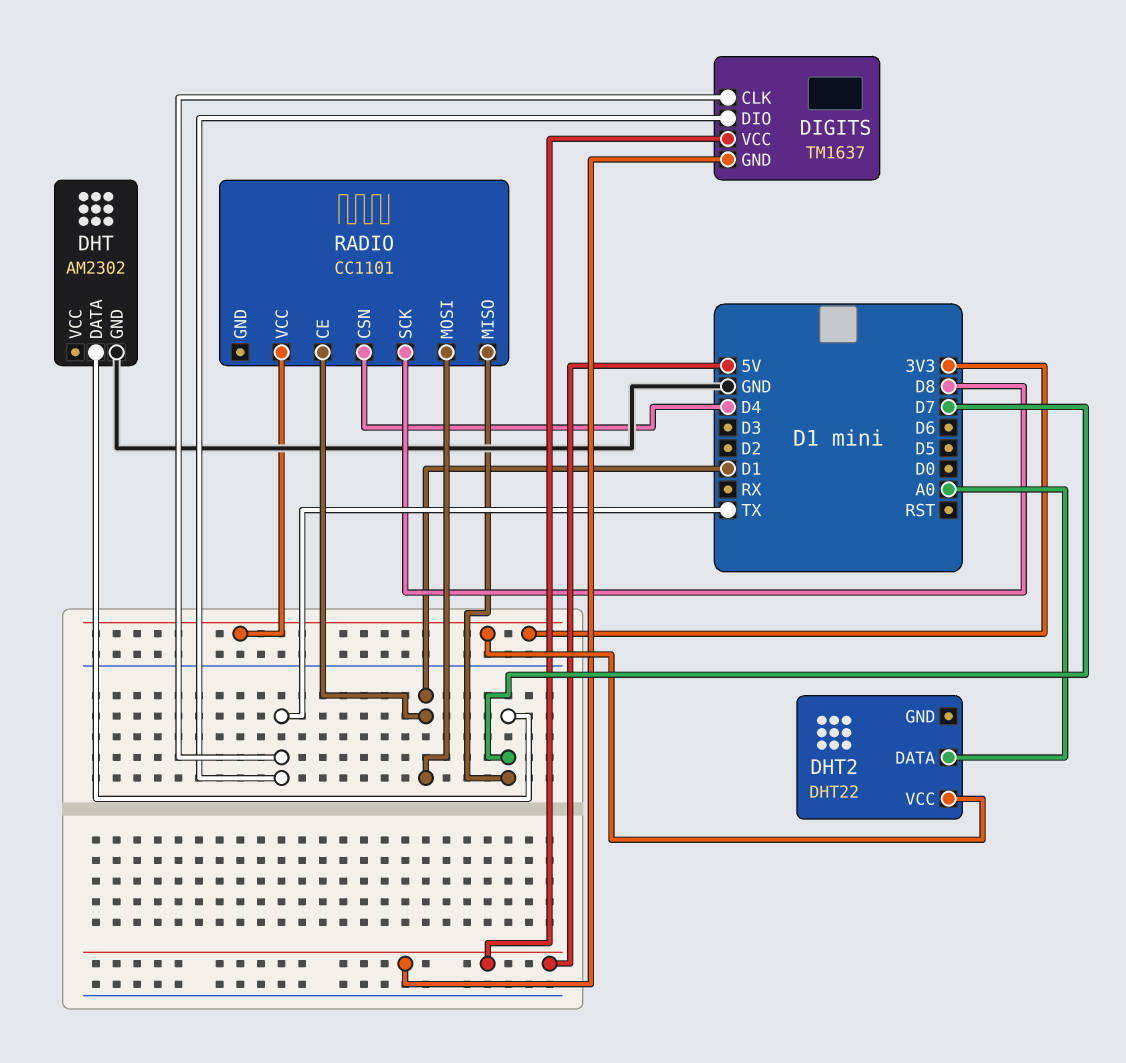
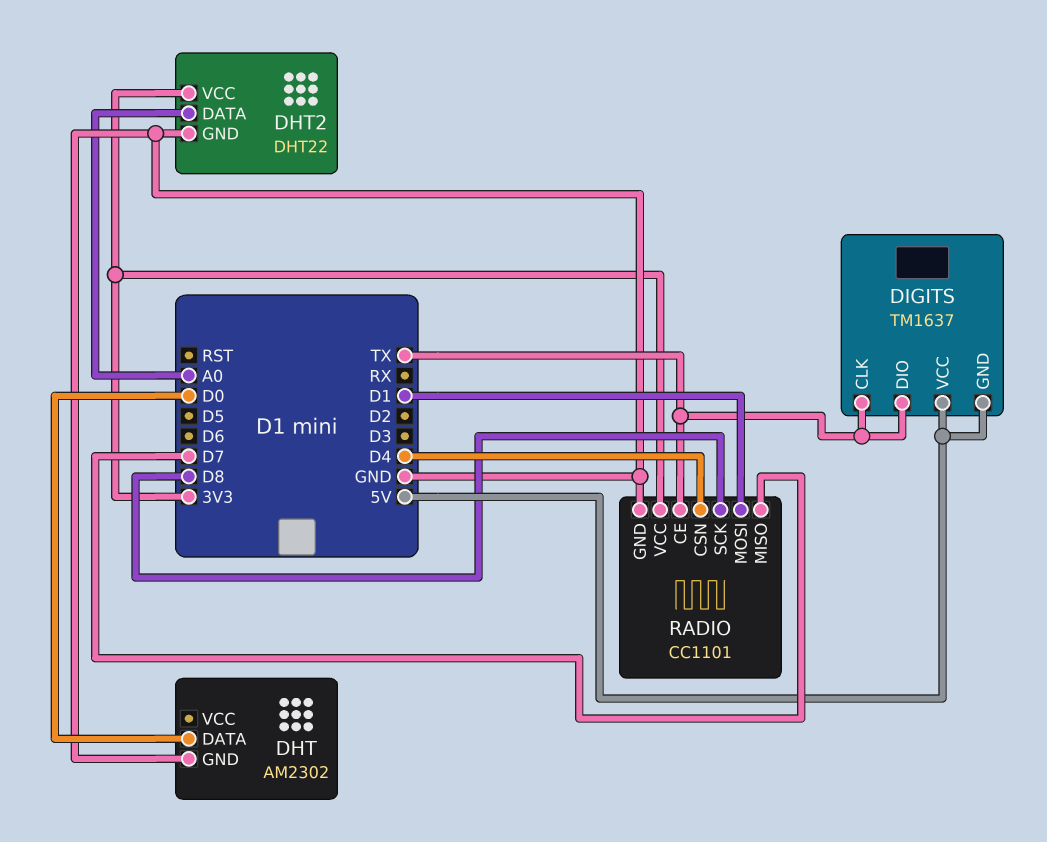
DHT pin DATA: D7 -> D0
DHT2 pin GND: none -> GND
RADIO pin CE: D1 -> TX
RADIO pin GND: none -> GND

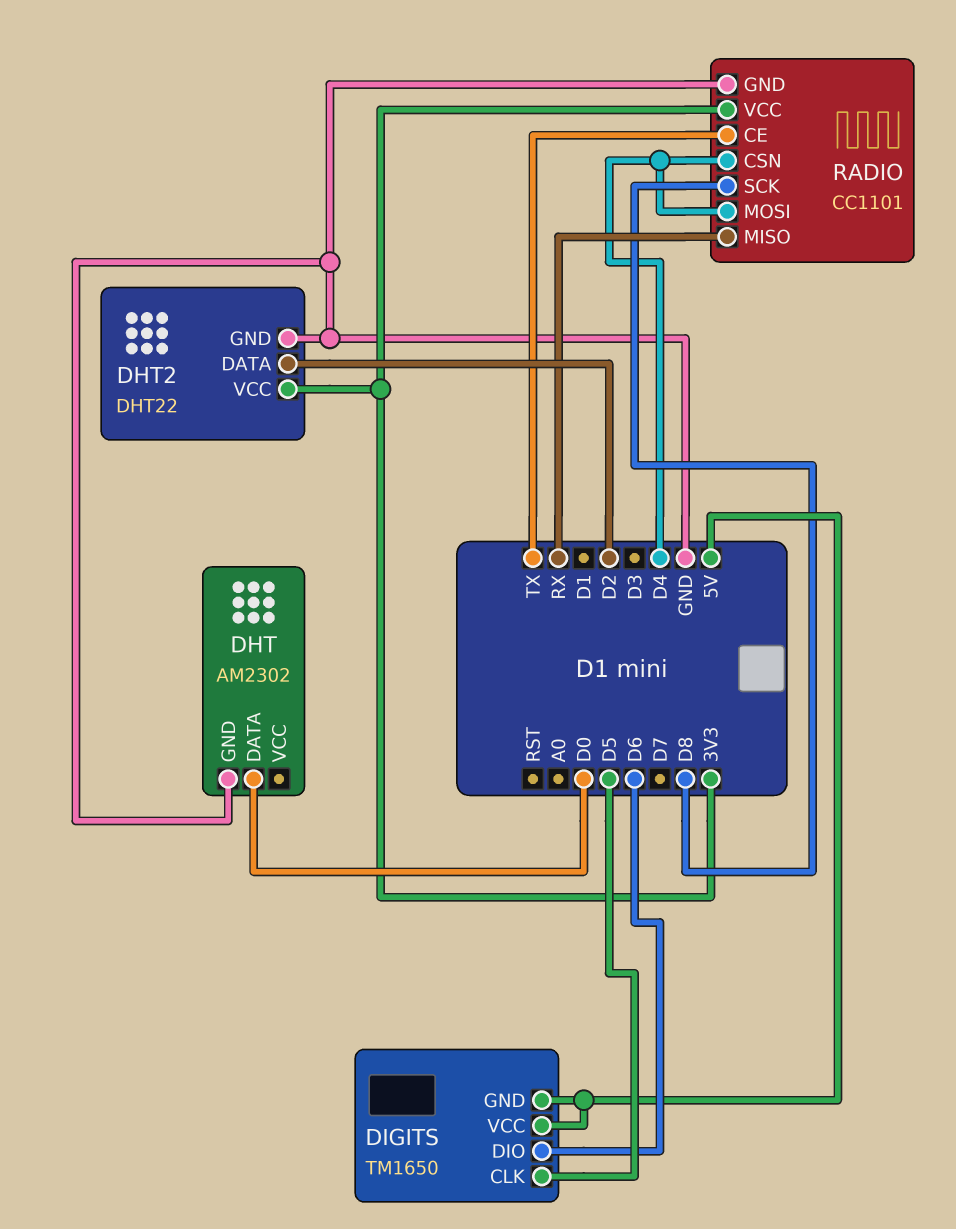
DHT2 pin DATA: A0 -> D2
DIGITS: TM1637 -> TM1650
DIGITS pin CLK: TX -> D5
DIGITS pin DIO: TX -> D6
RADIO pin MISO: D7 -> RX
RADIO pin MOSI: D1 -> D4

